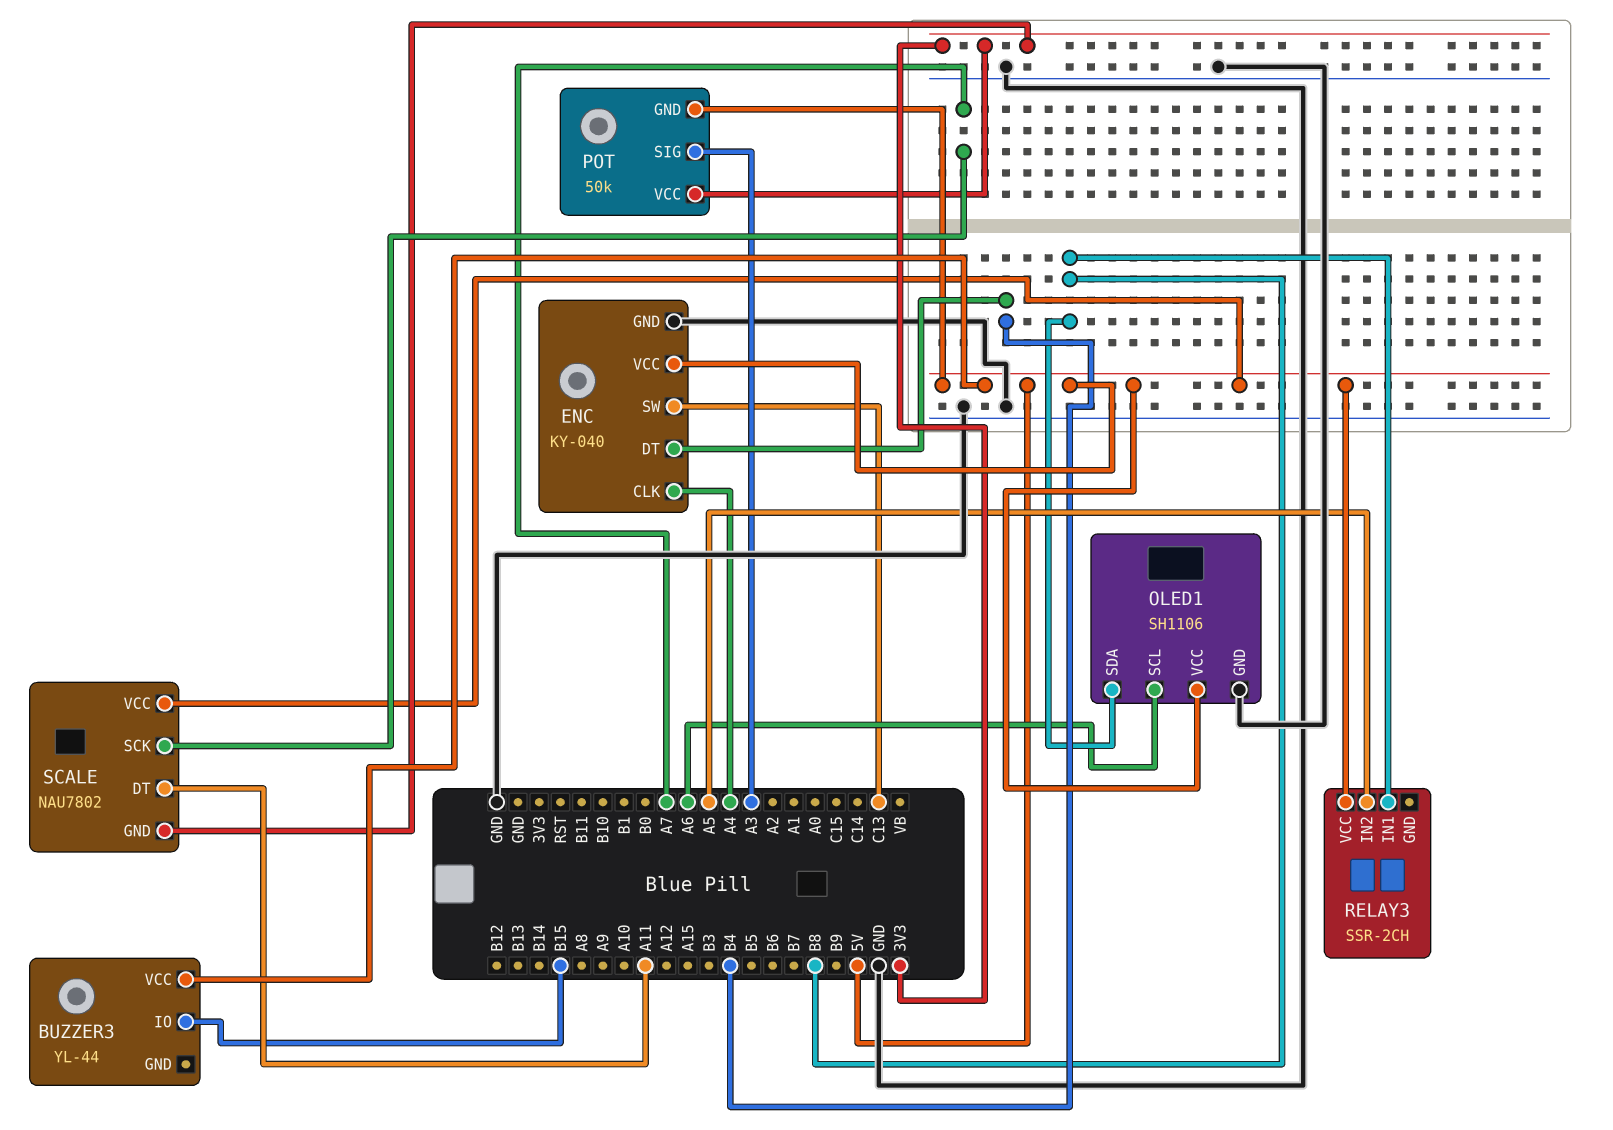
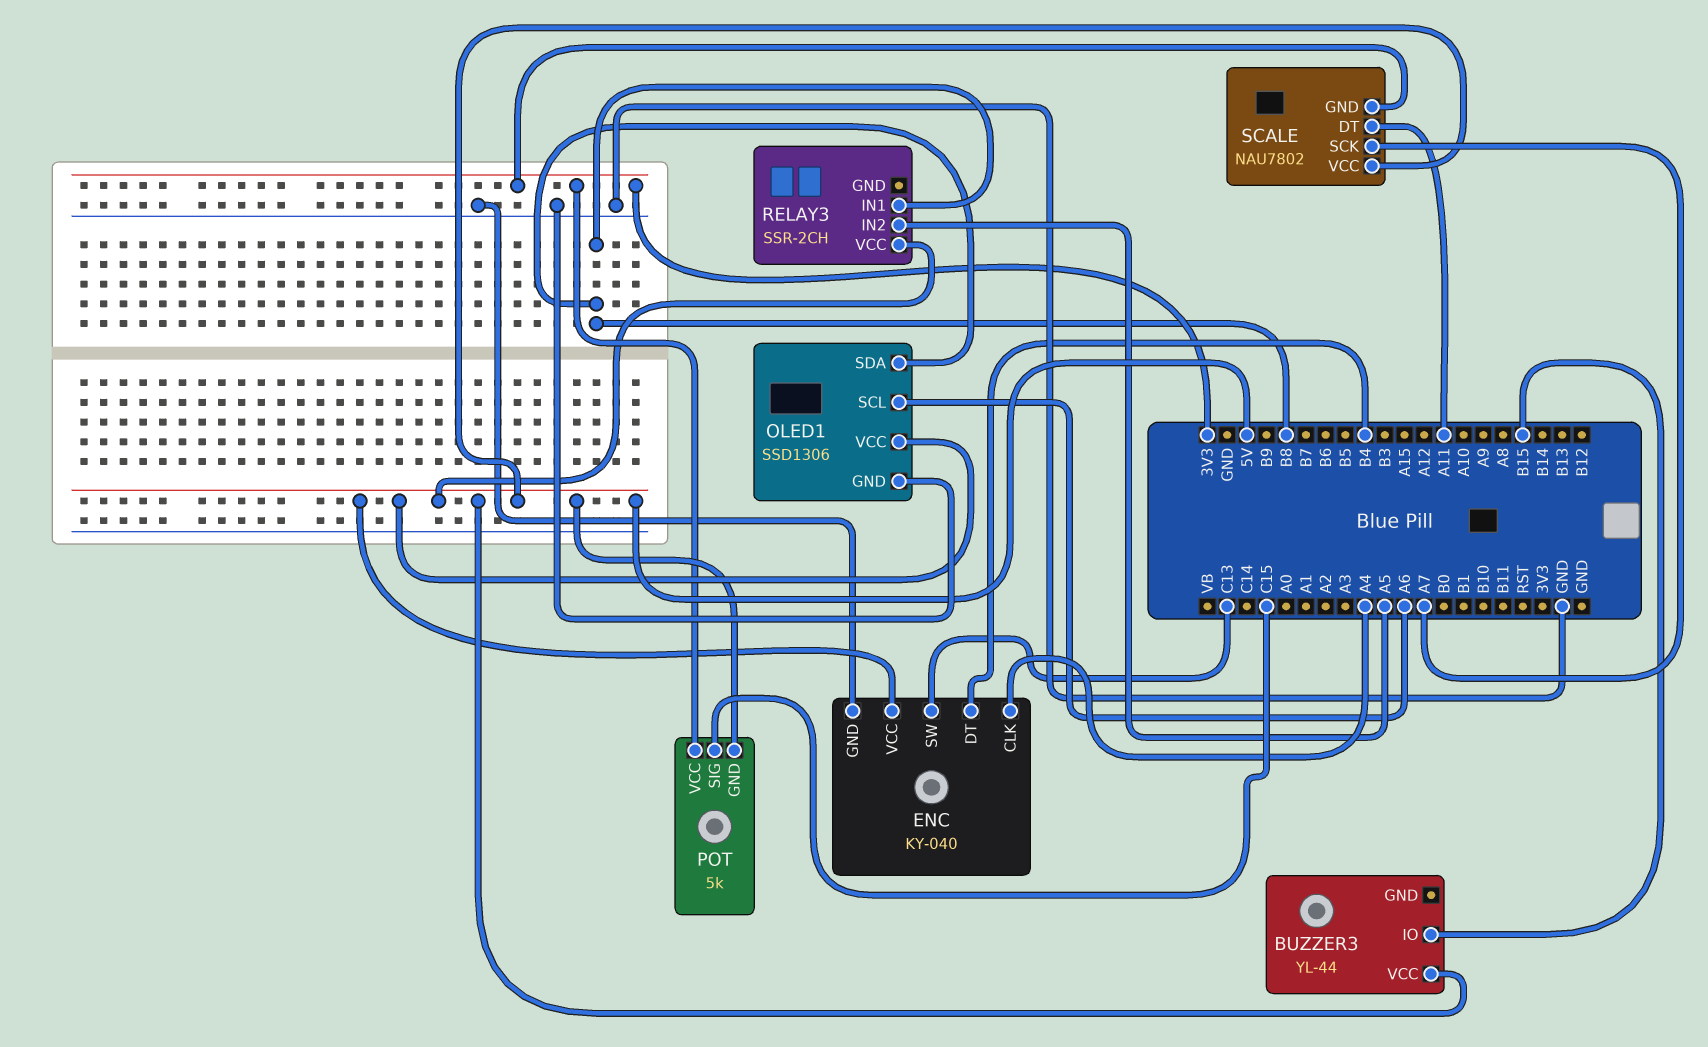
OLED1: SH1106 -> SSD1306
POT: 50k -> 5k
POT pin SIG: A3 -> C15

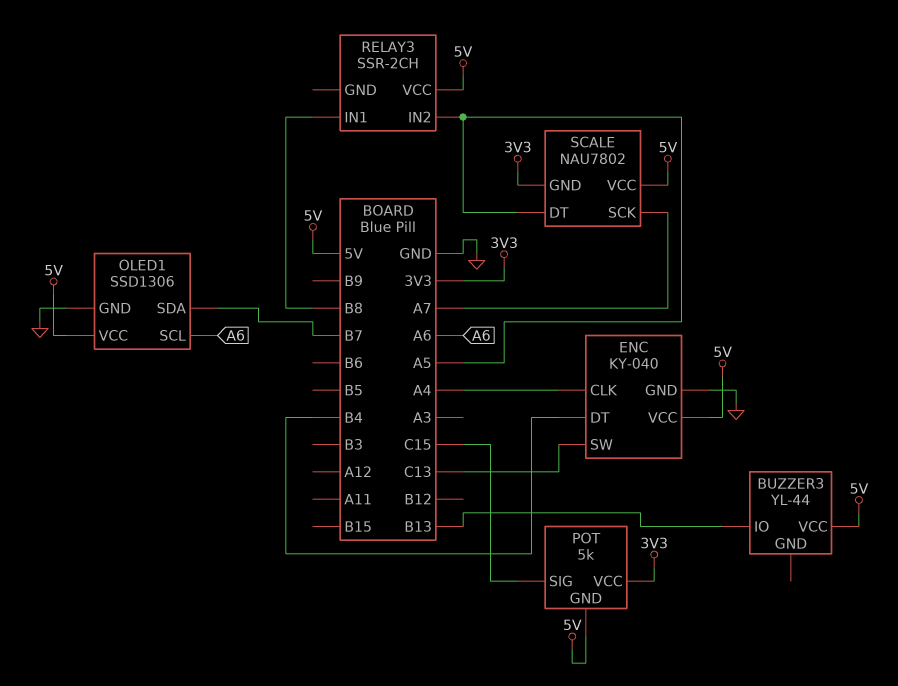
BUZZER3 pin IO: B15 -> B13
OLED1 pin SDA: B8 -> B7
SCALE pin DT: A11 -> A5

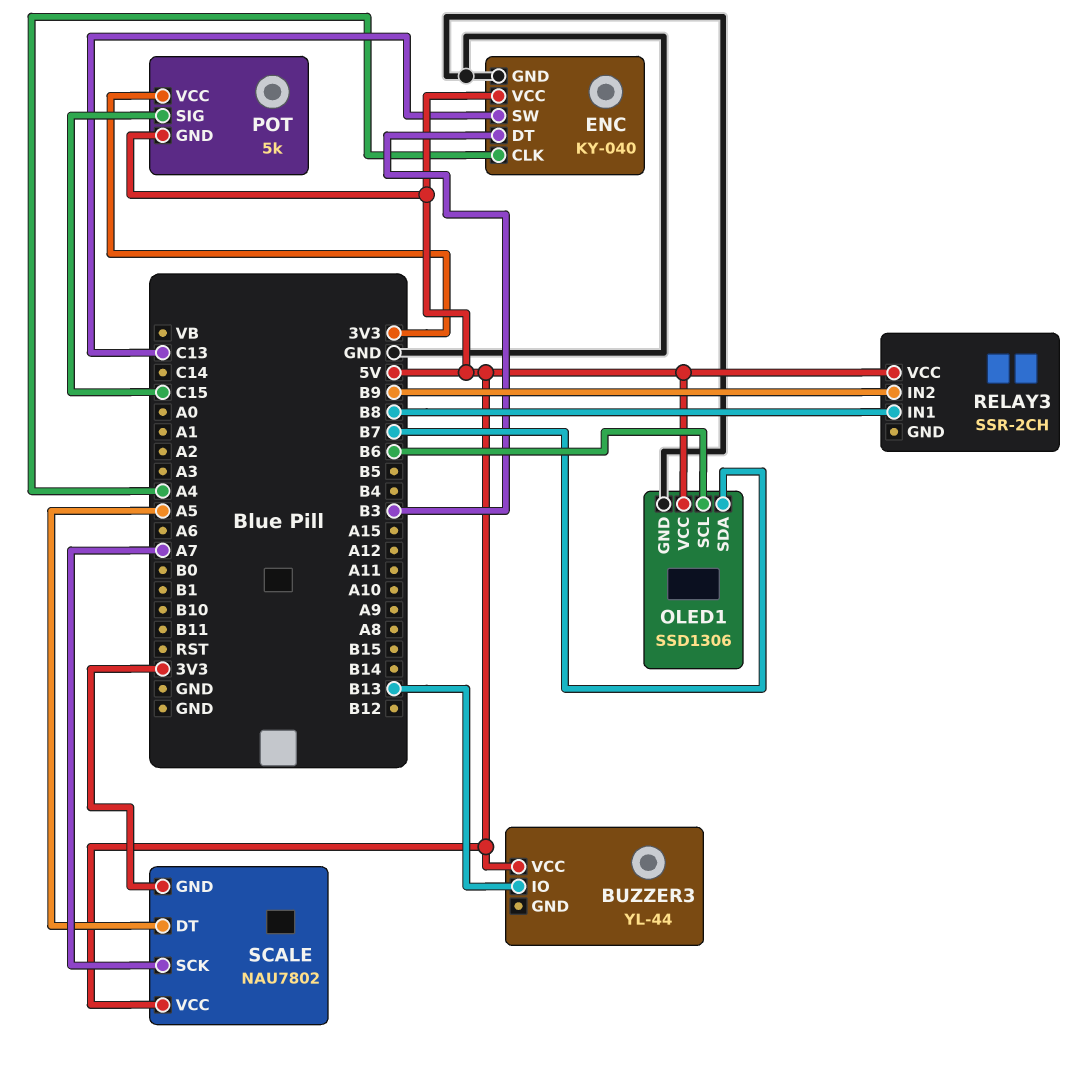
ENC pin DT: B4 -> B3
OLED1 pin SCL: A6 -> B6
RELAY3 pin IN2: A5 -> B9

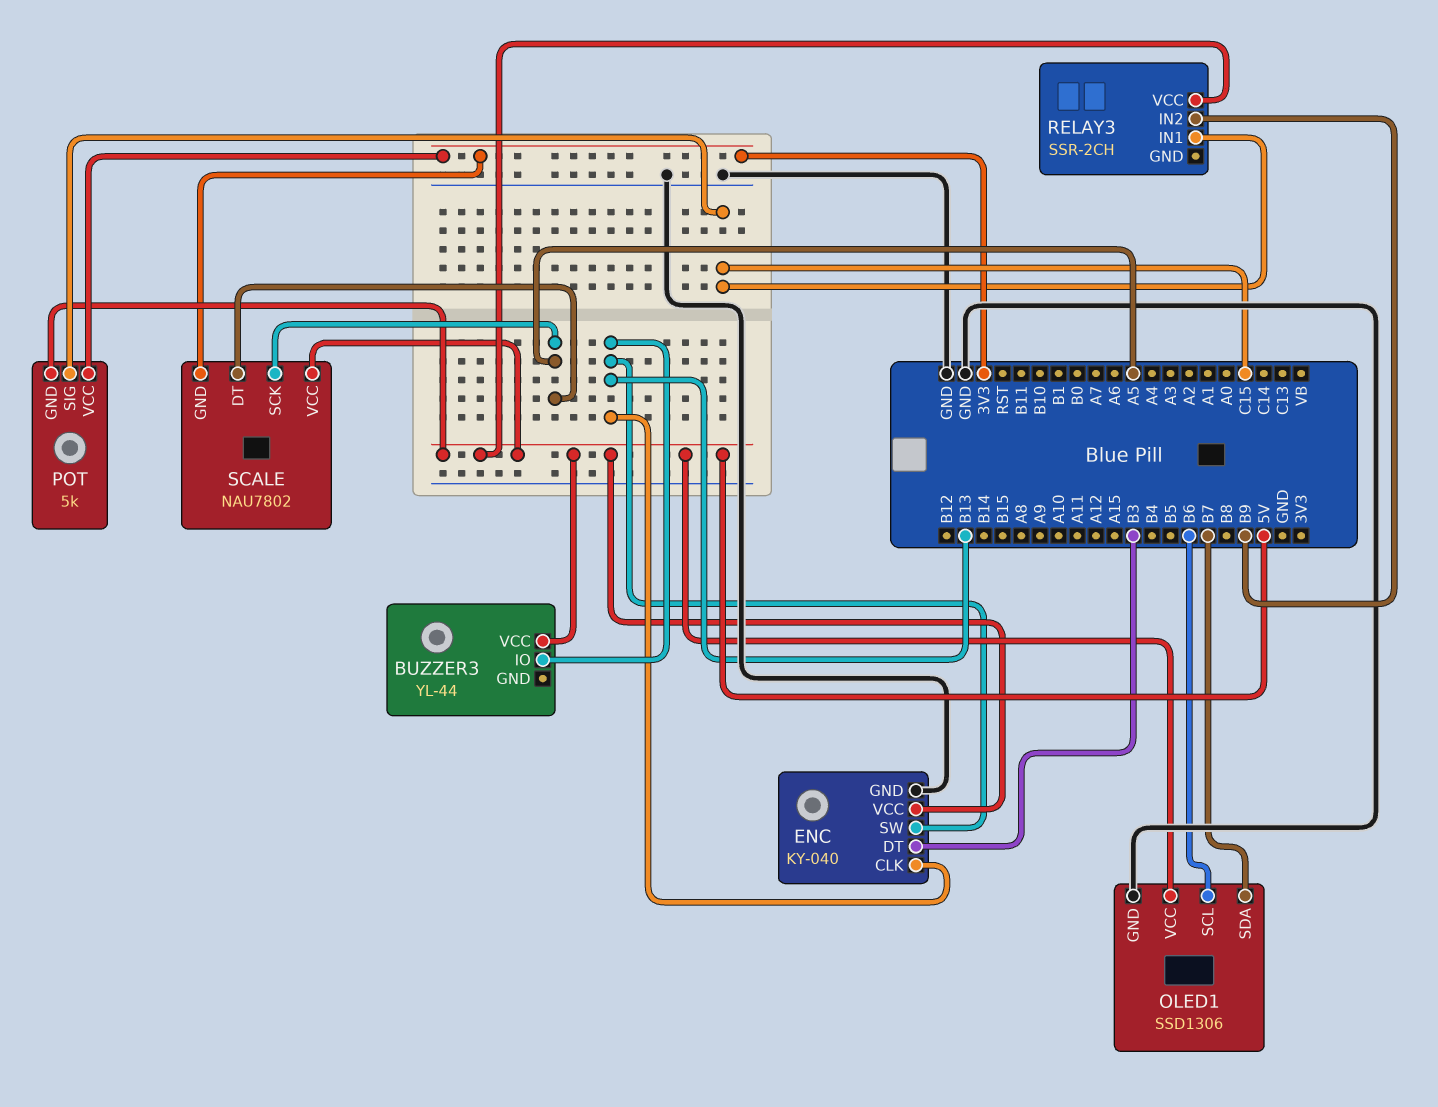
ENC pin CLK: A4 -> B13
ENC pin SW: C13 -> B13
RELAY3 pin IN1: B8 -> C15
SCALE pin SCK: A7 -> A5

